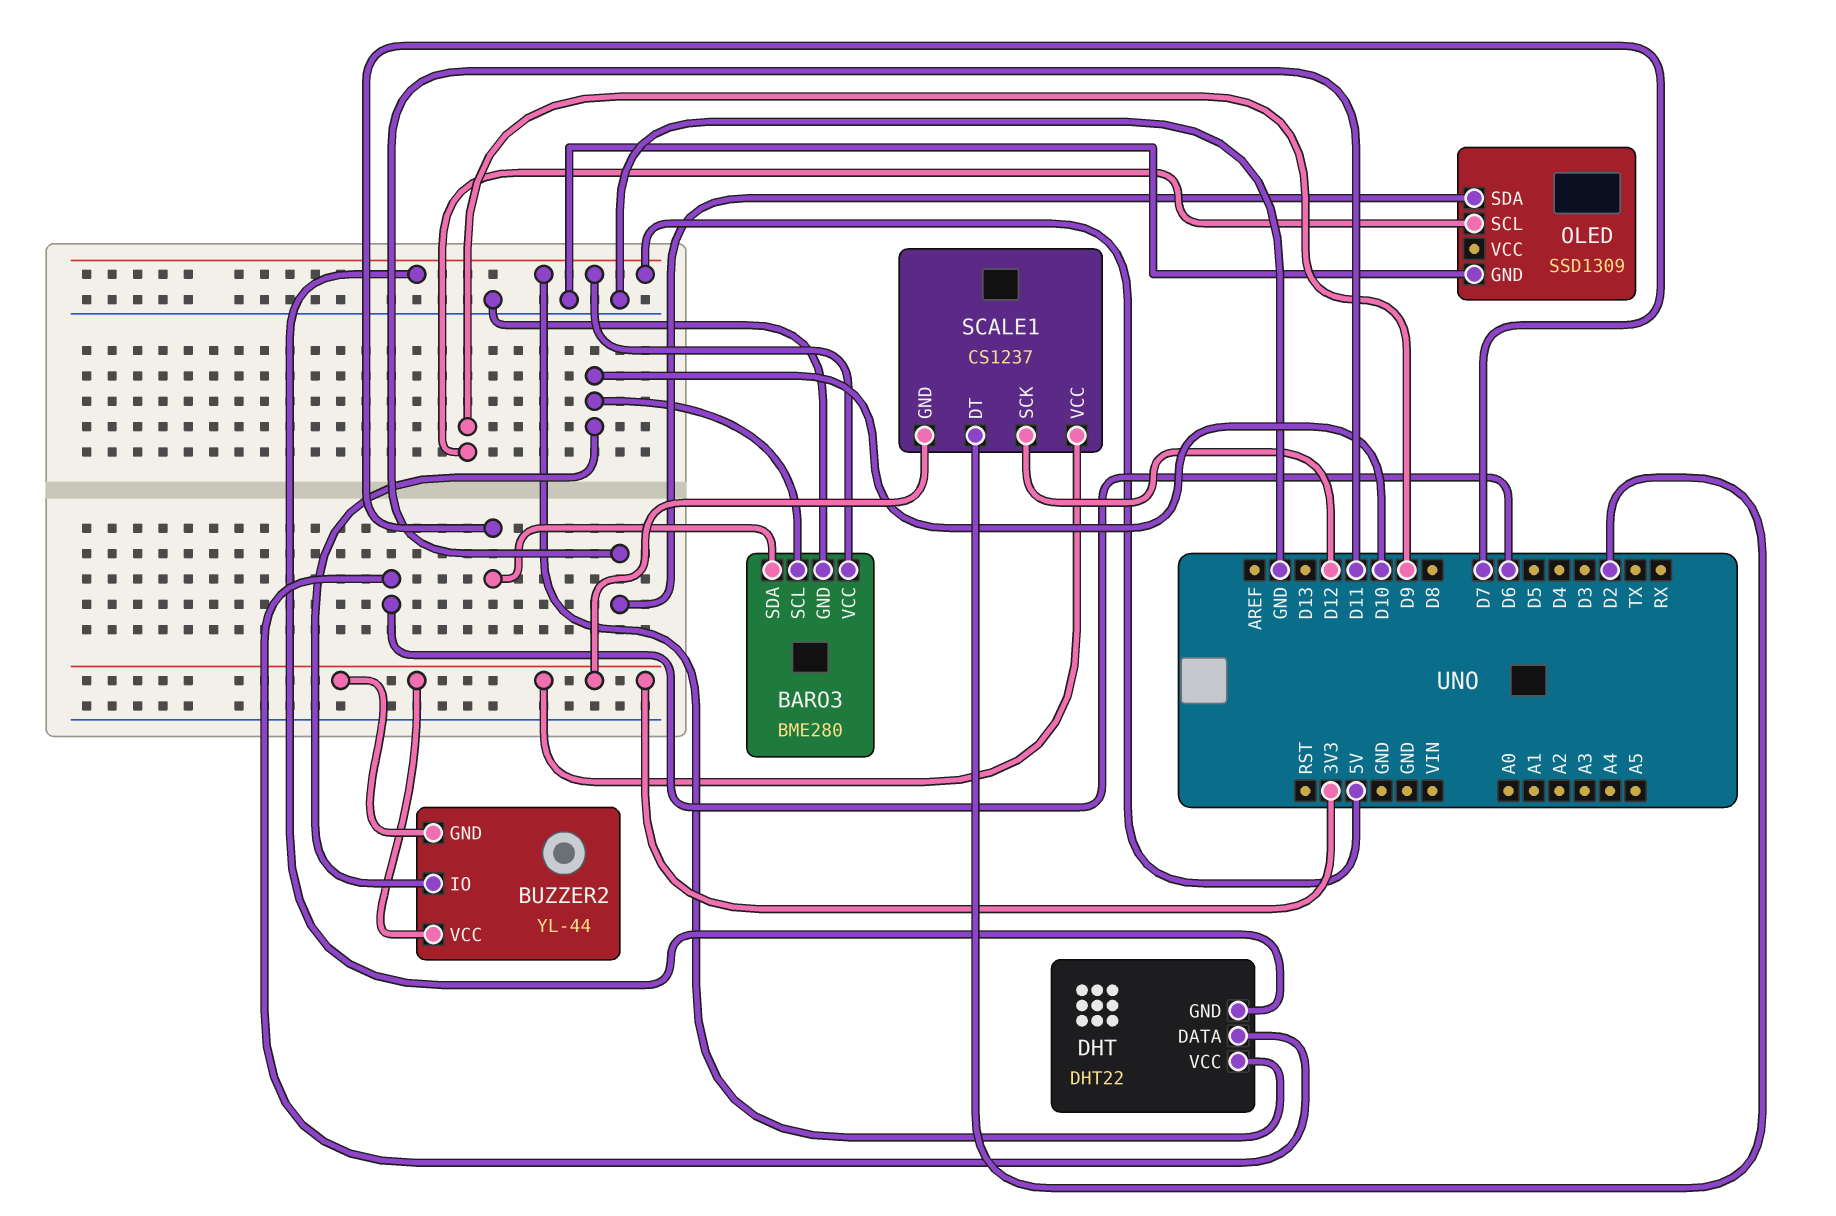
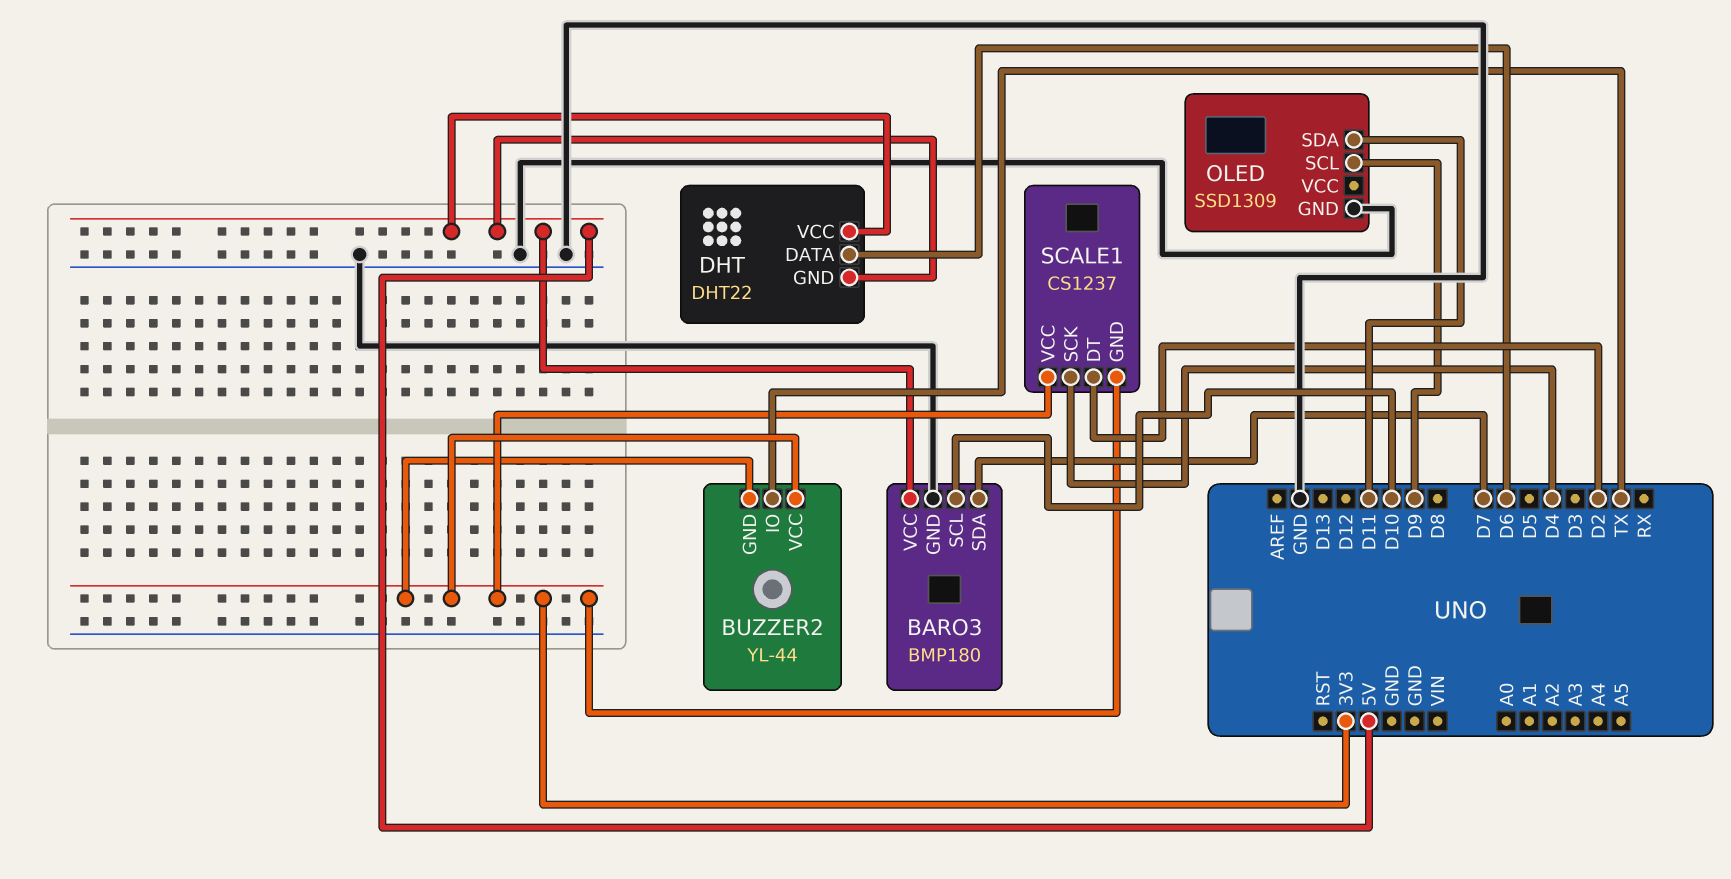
BARO3: BME280 -> BMP180
BUZZER2 pin IO: D10 -> TX
SCALE1 pin SCK: D12 -> D4

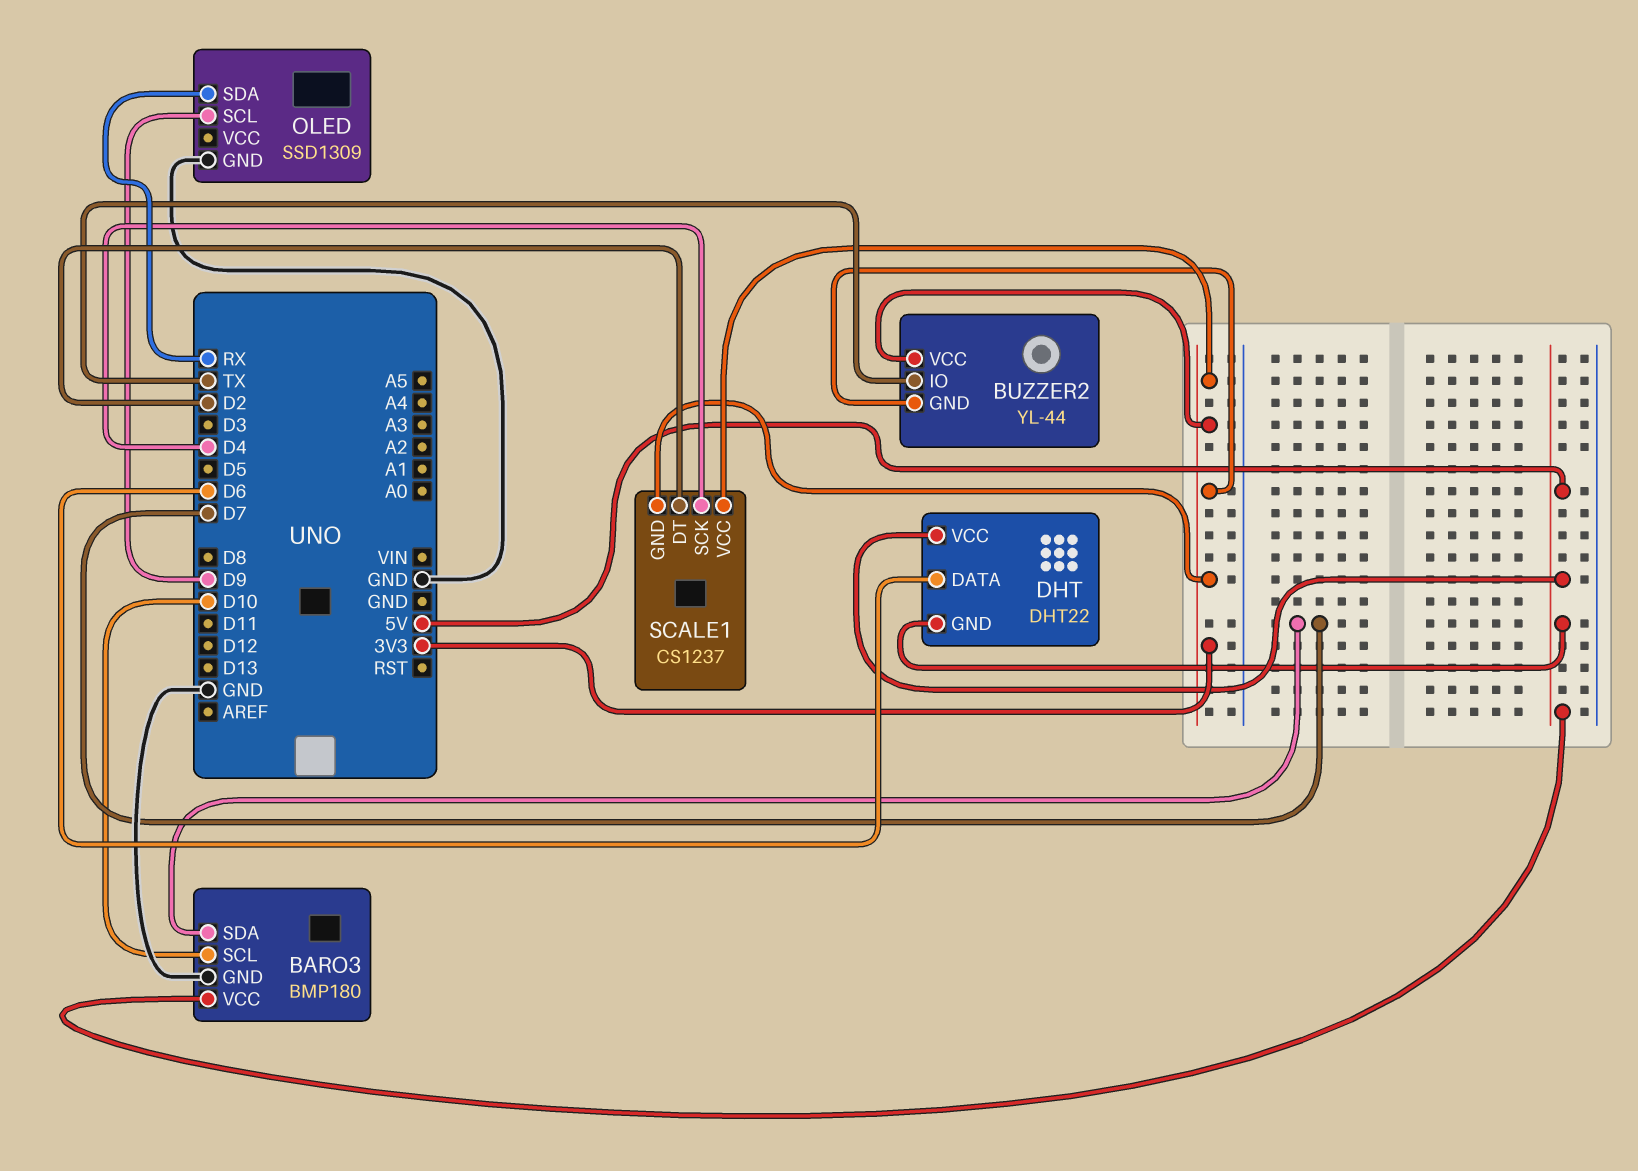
OLED pin SDA: D11 -> RX

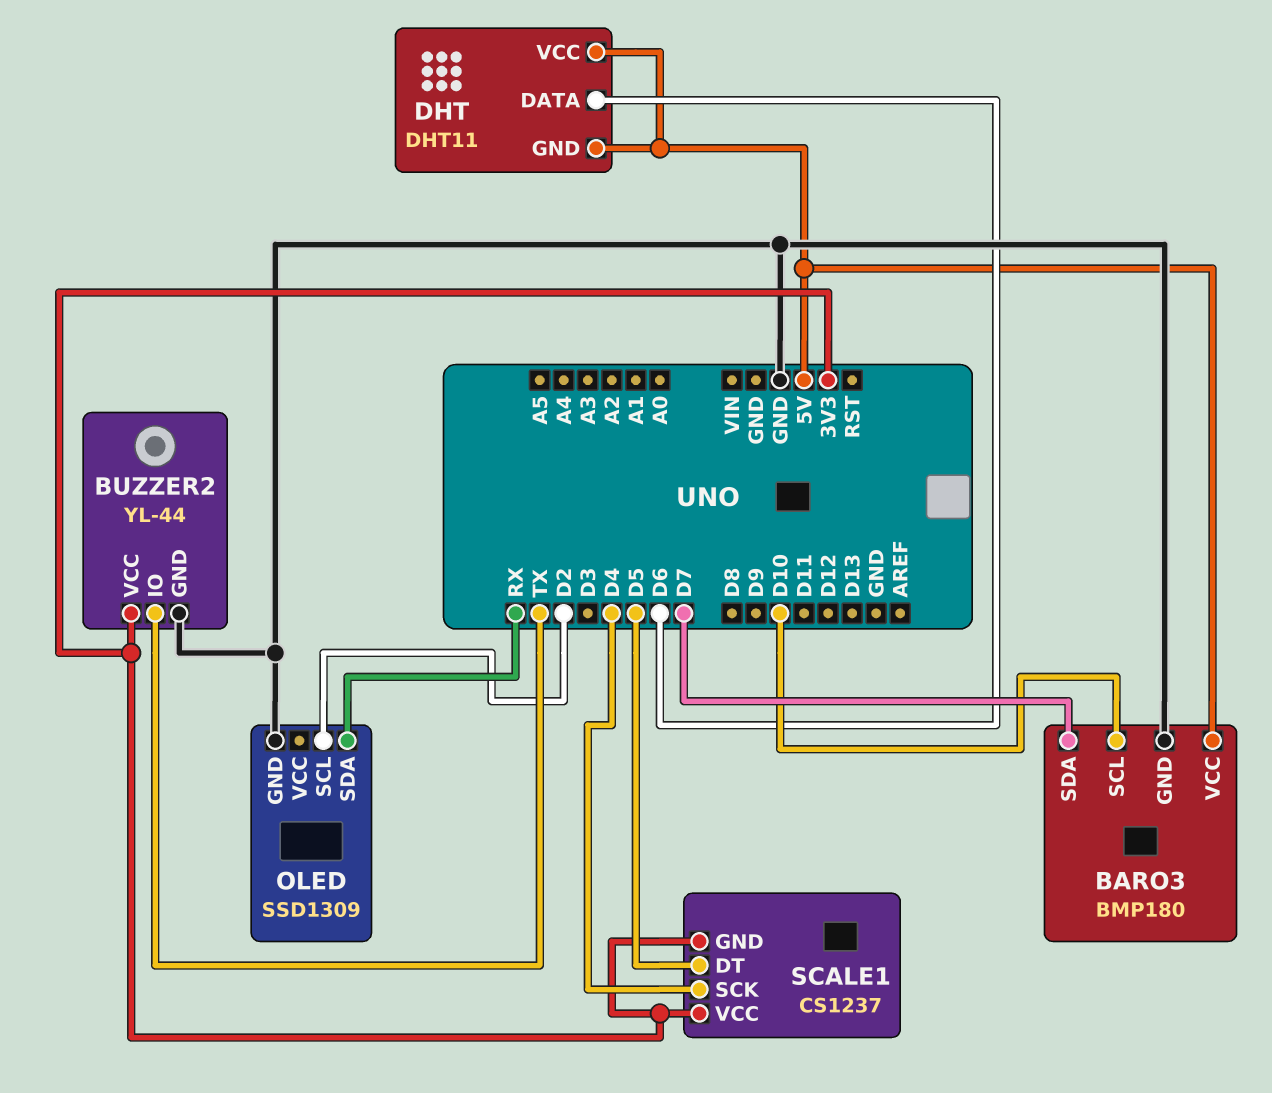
BUZZER2 pin GND: 3V3 -> GND
DHT: DHT22 -> DHT11
OLED pin SCL: D9 -> D2
SCALE1 pin DT: D2 -> D5

